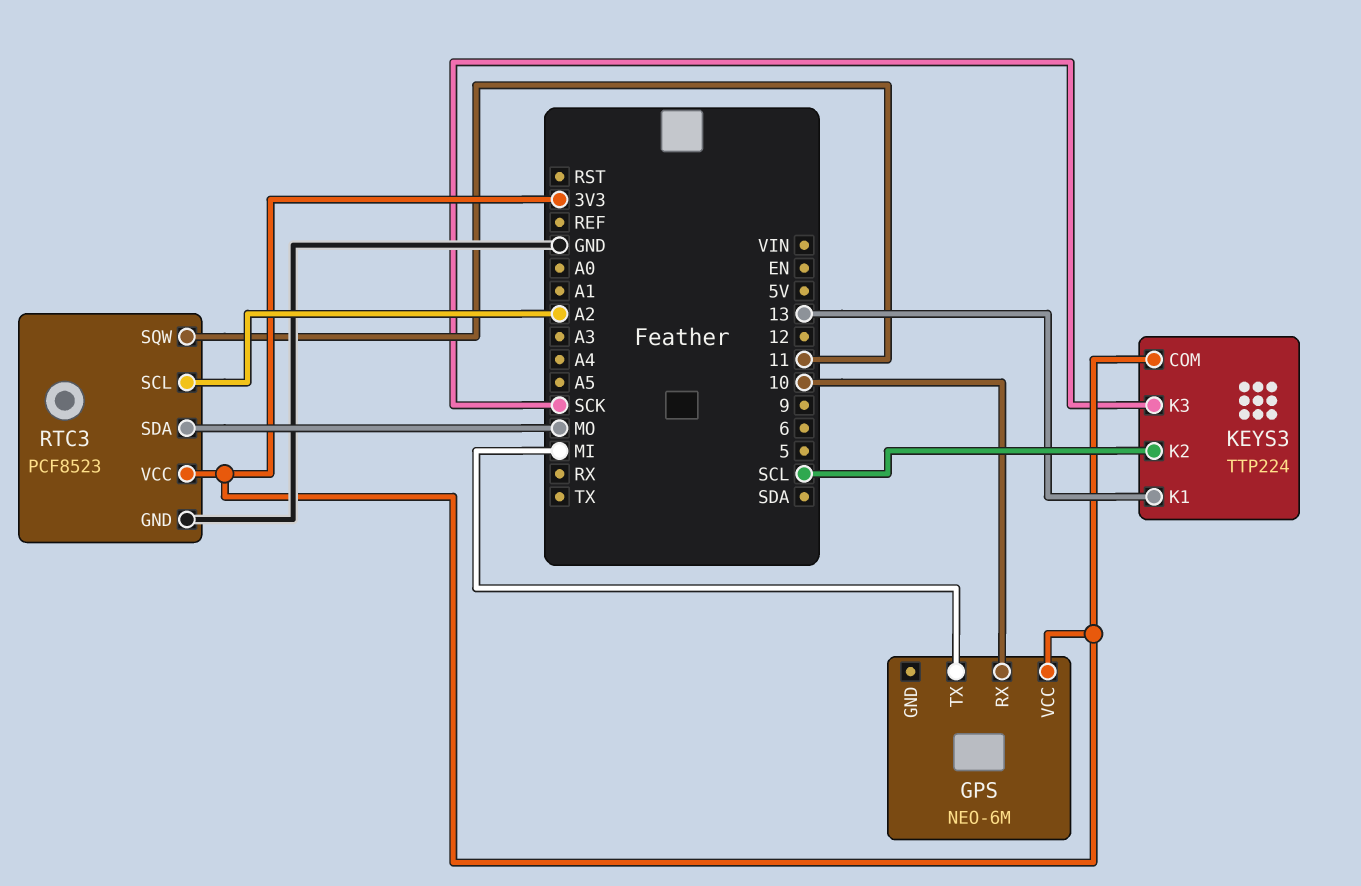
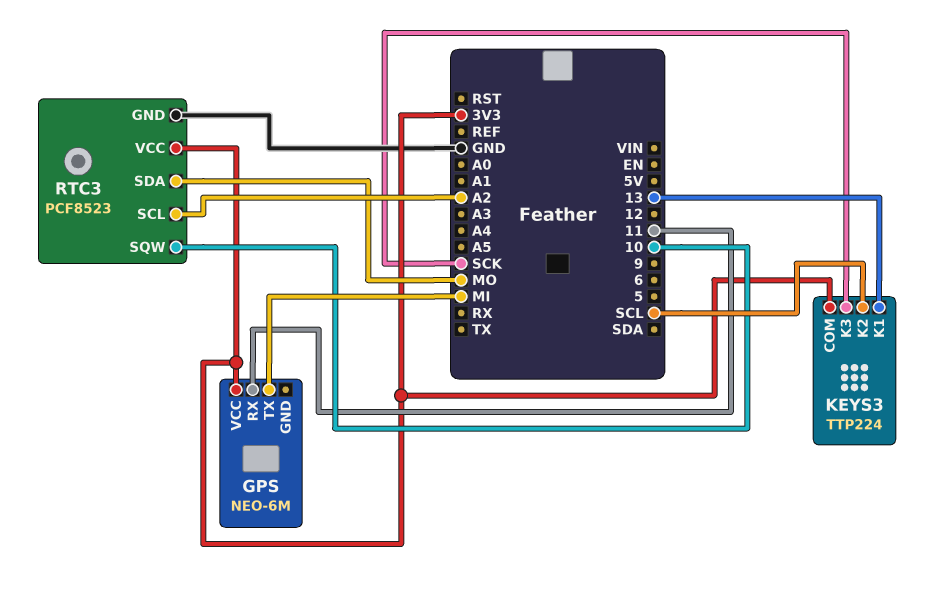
GPS pin RX: 10 -> 11
RTC3 pin SQW: 11 -> 10

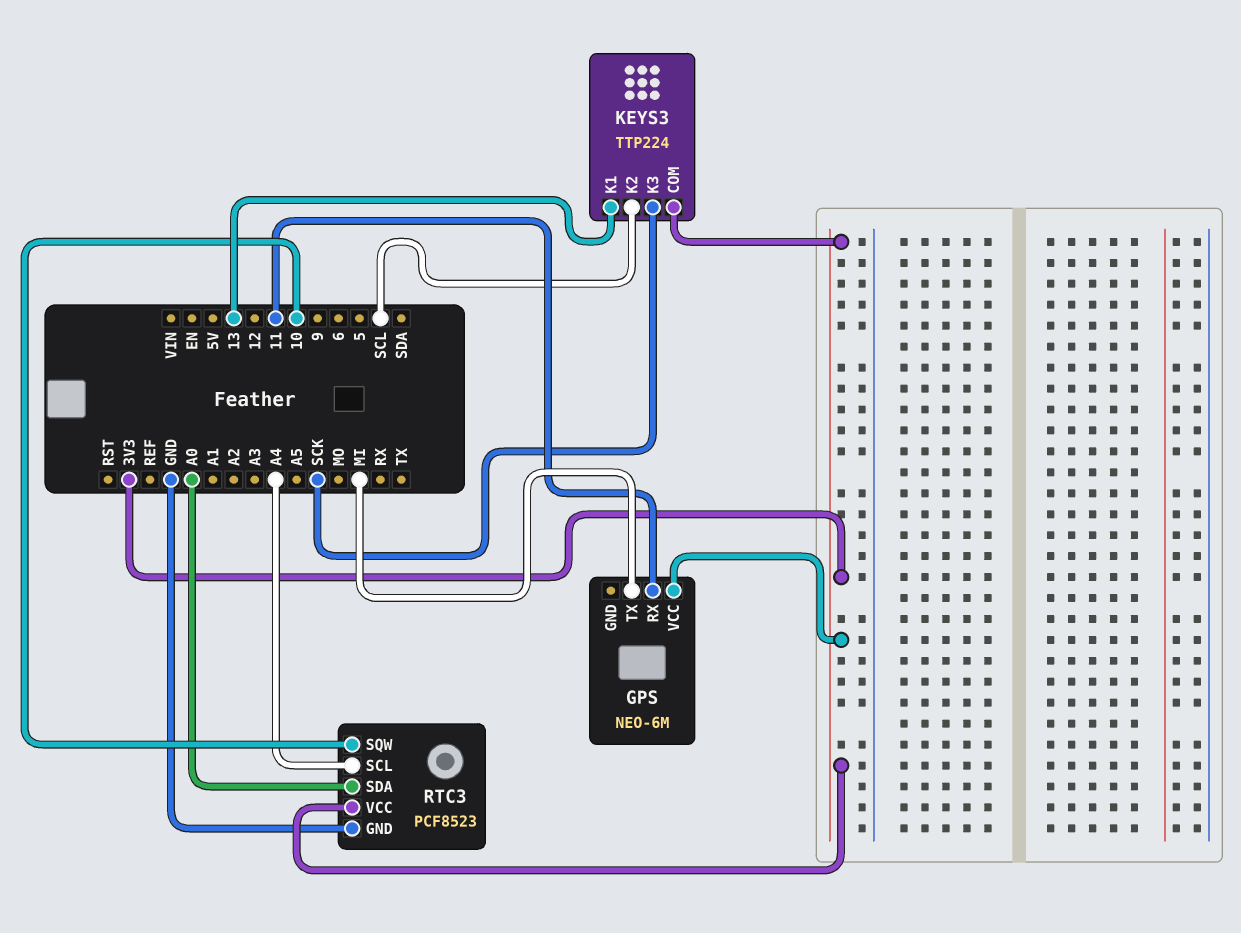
RTC3 pin SCL: A2 -> A4
RTC3 pin SDA: MO -> A0

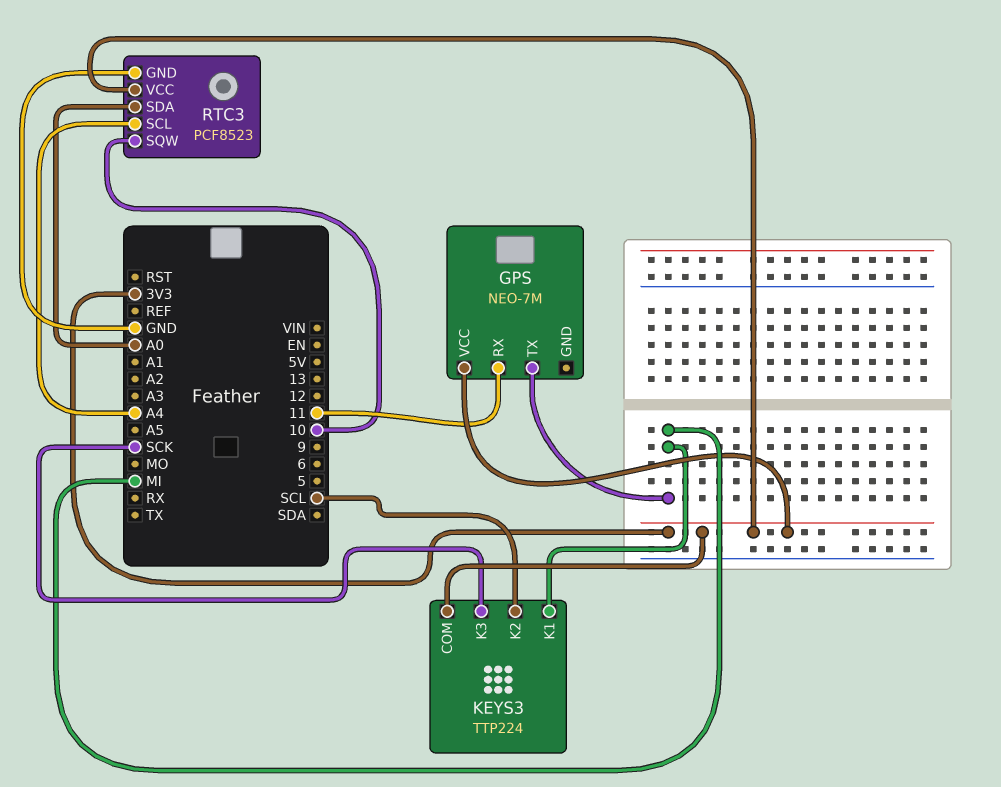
GPS: NEO-6M -> NEO-7M
KEYS3 pin K1: 13 -> MI

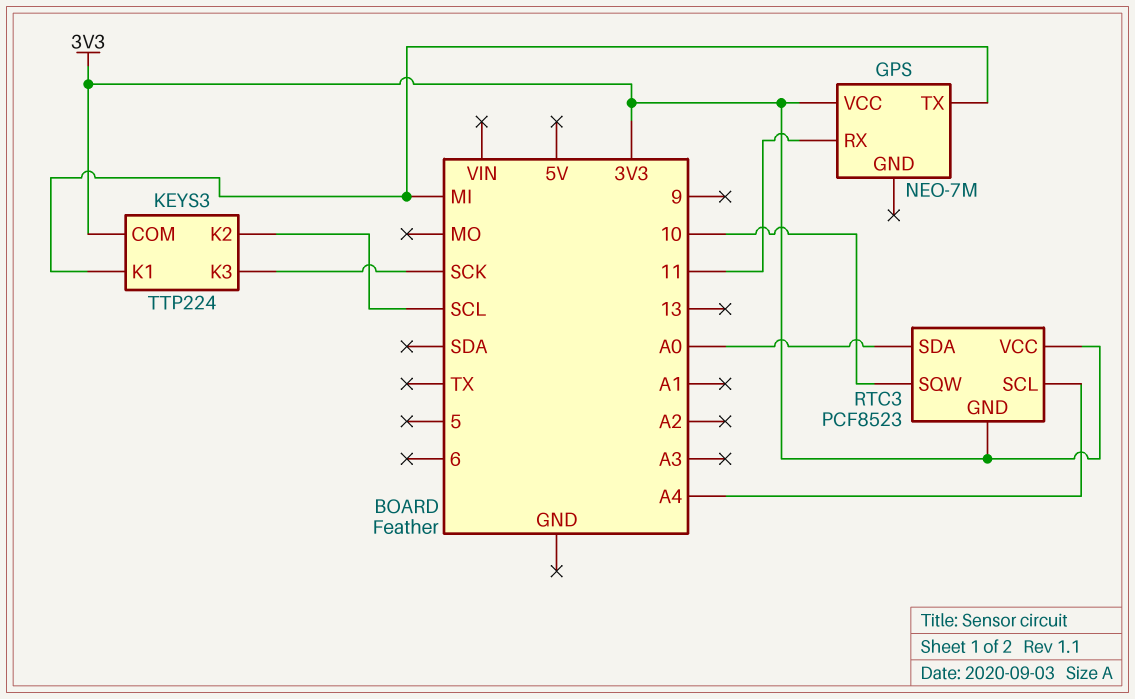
RTC3 pin GND: GND -> 3V3

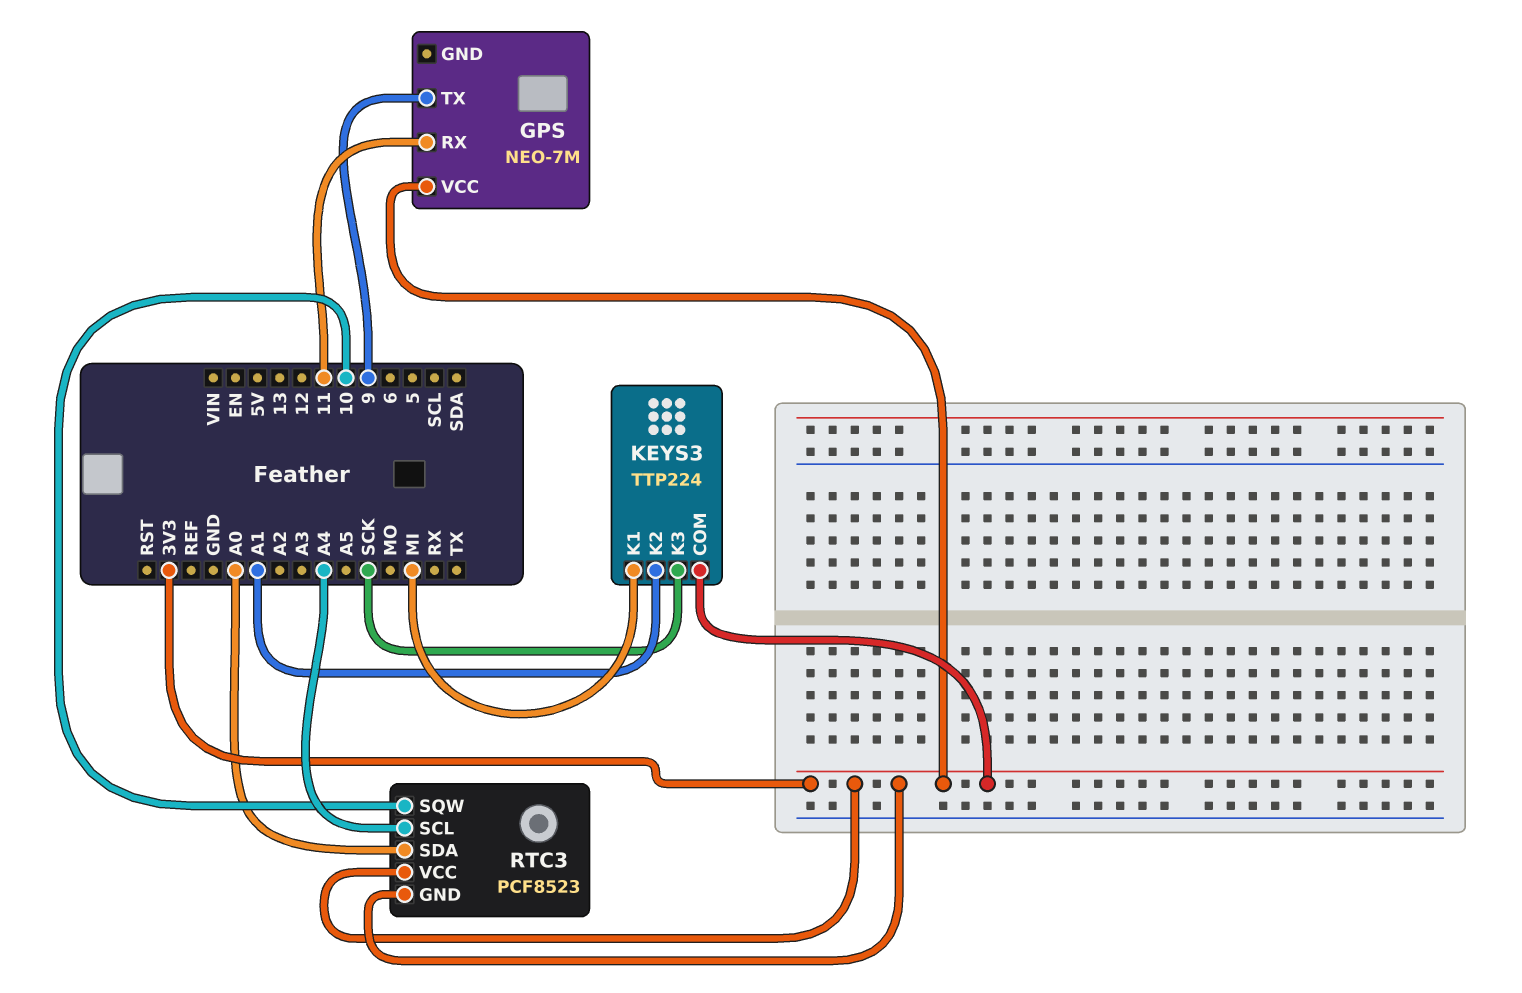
GPS pin TX: MI -> 9
KEYS3 pin K2: SCL -> A1

